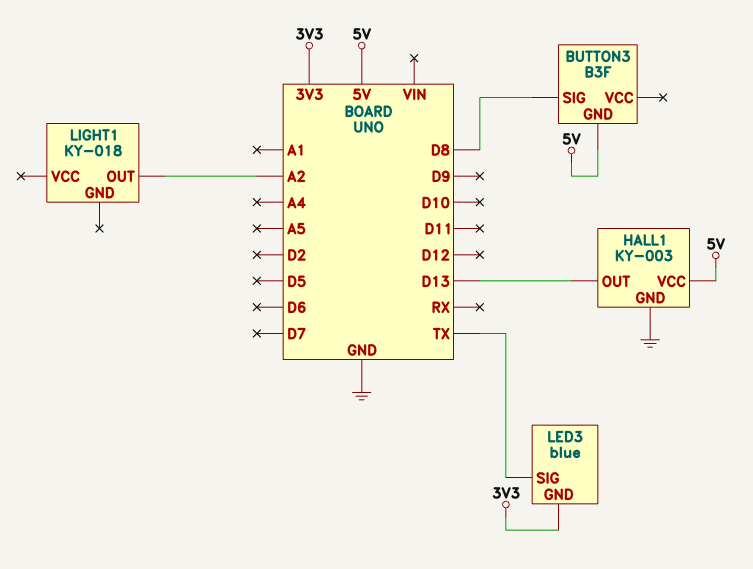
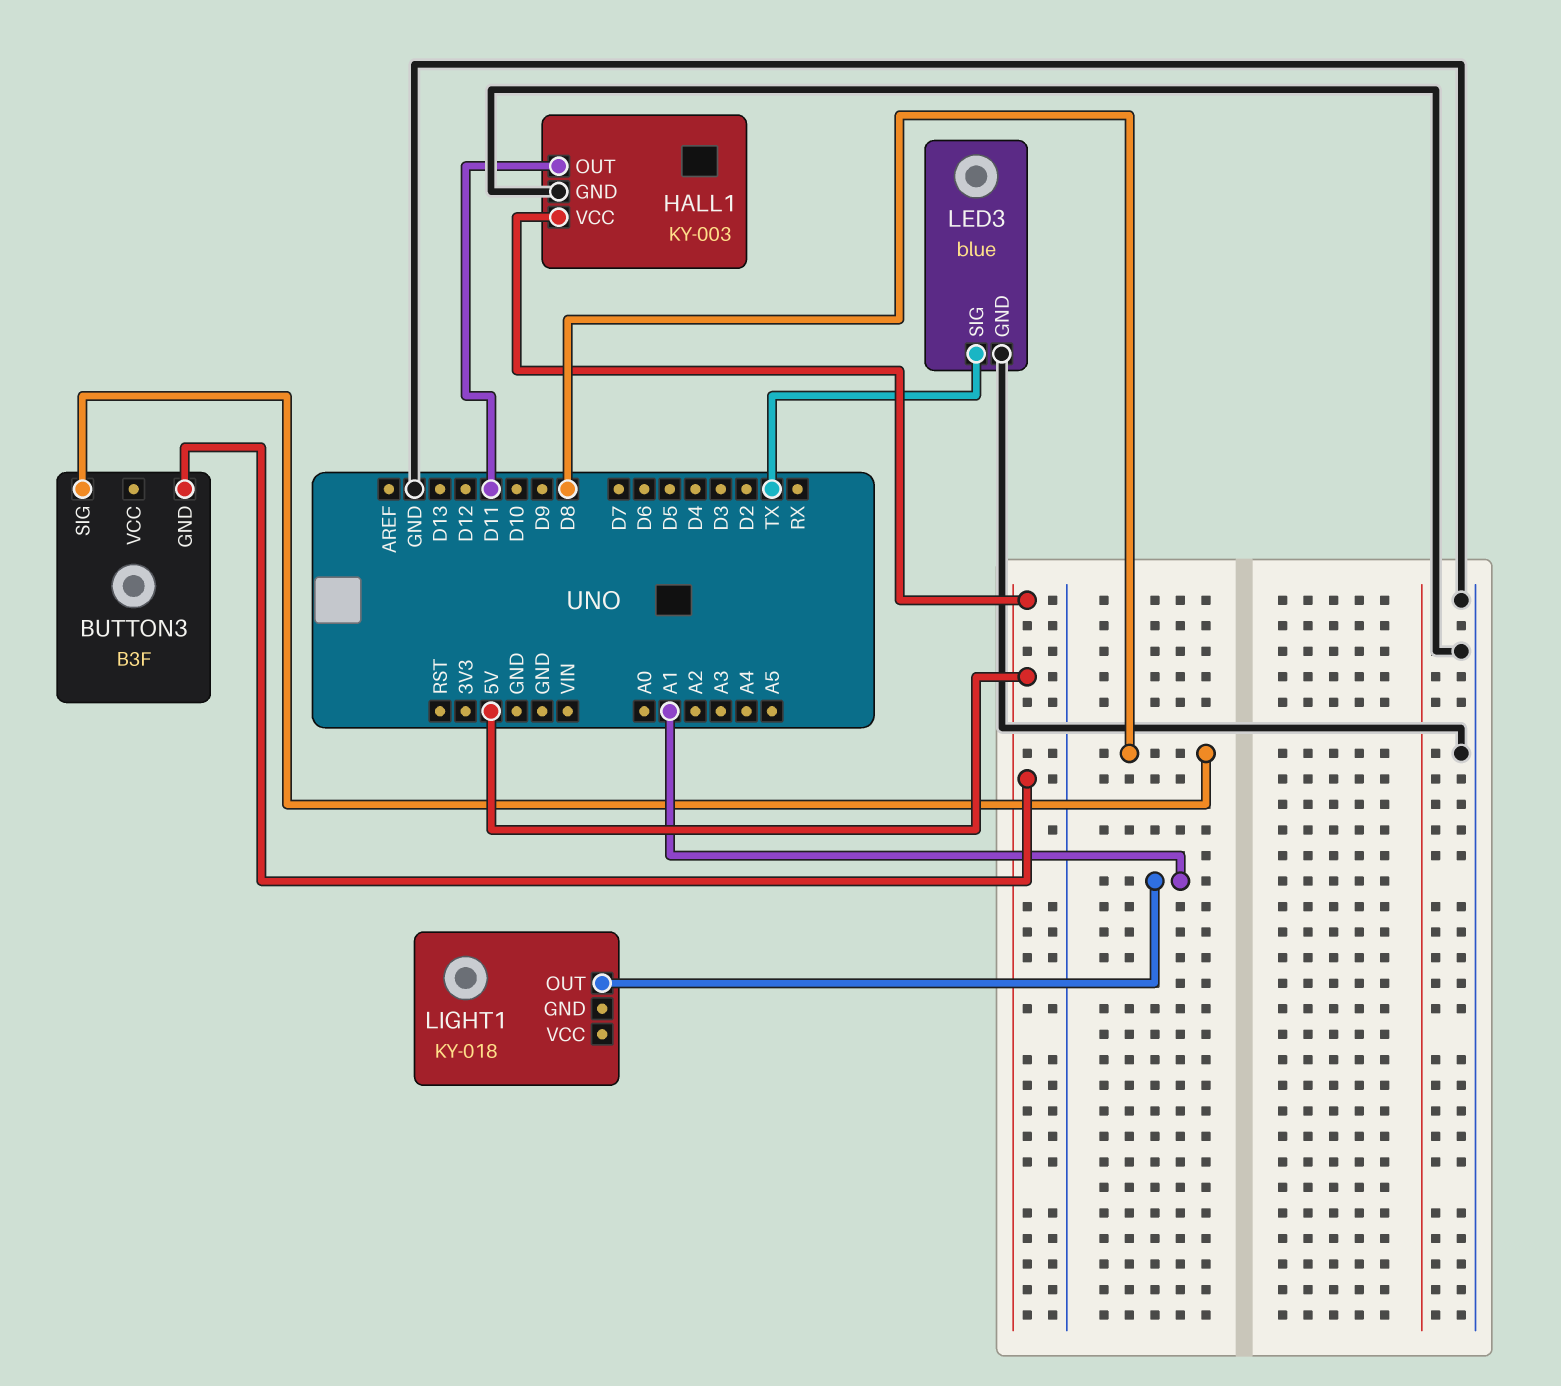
HALL1 pin OUT: D13 -> D11
LED3 pin GND: 3V3 -> GND
LIGHT1 pin OUT: A2 -> A1

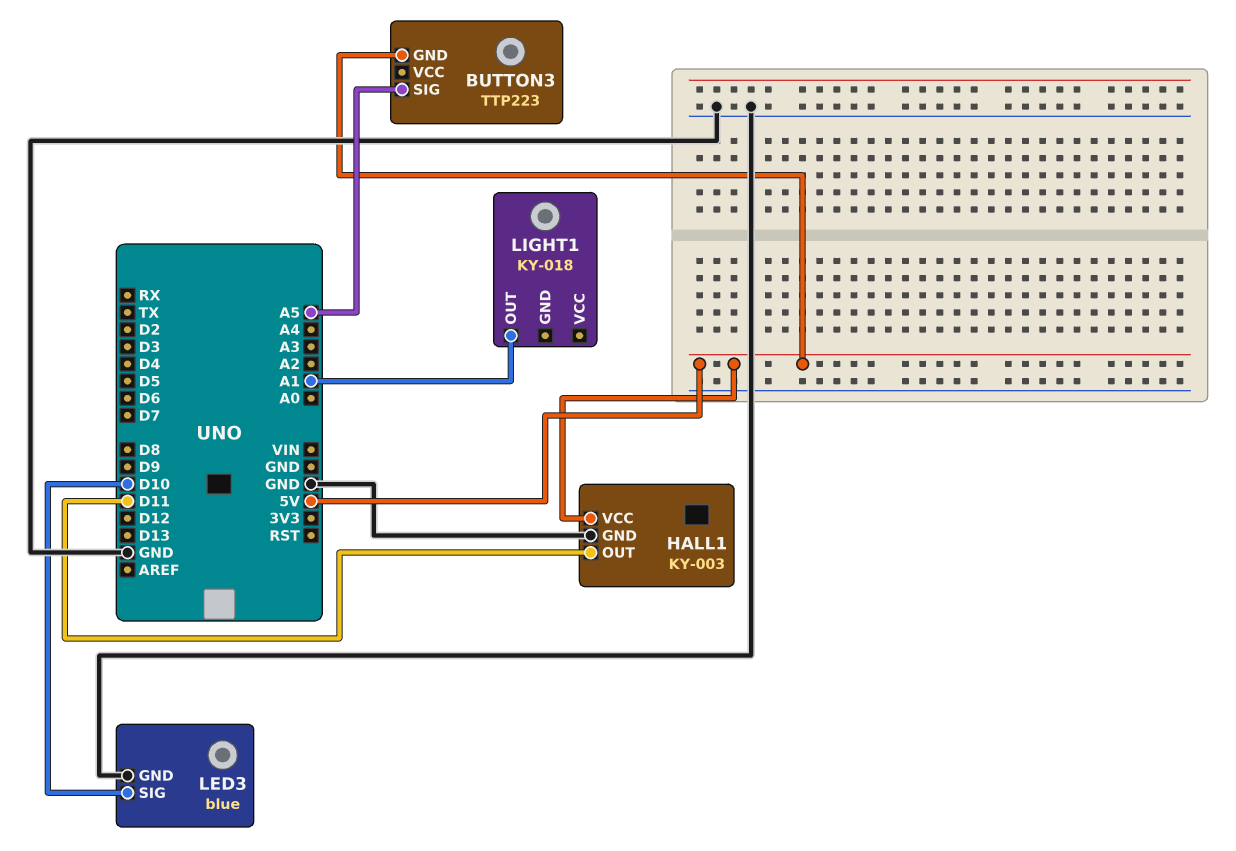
BUTTON3: B3F -> TTP223
BUTTON3 pin SIG: D8 -> A5
LED3 pin SIG: TX -> D10

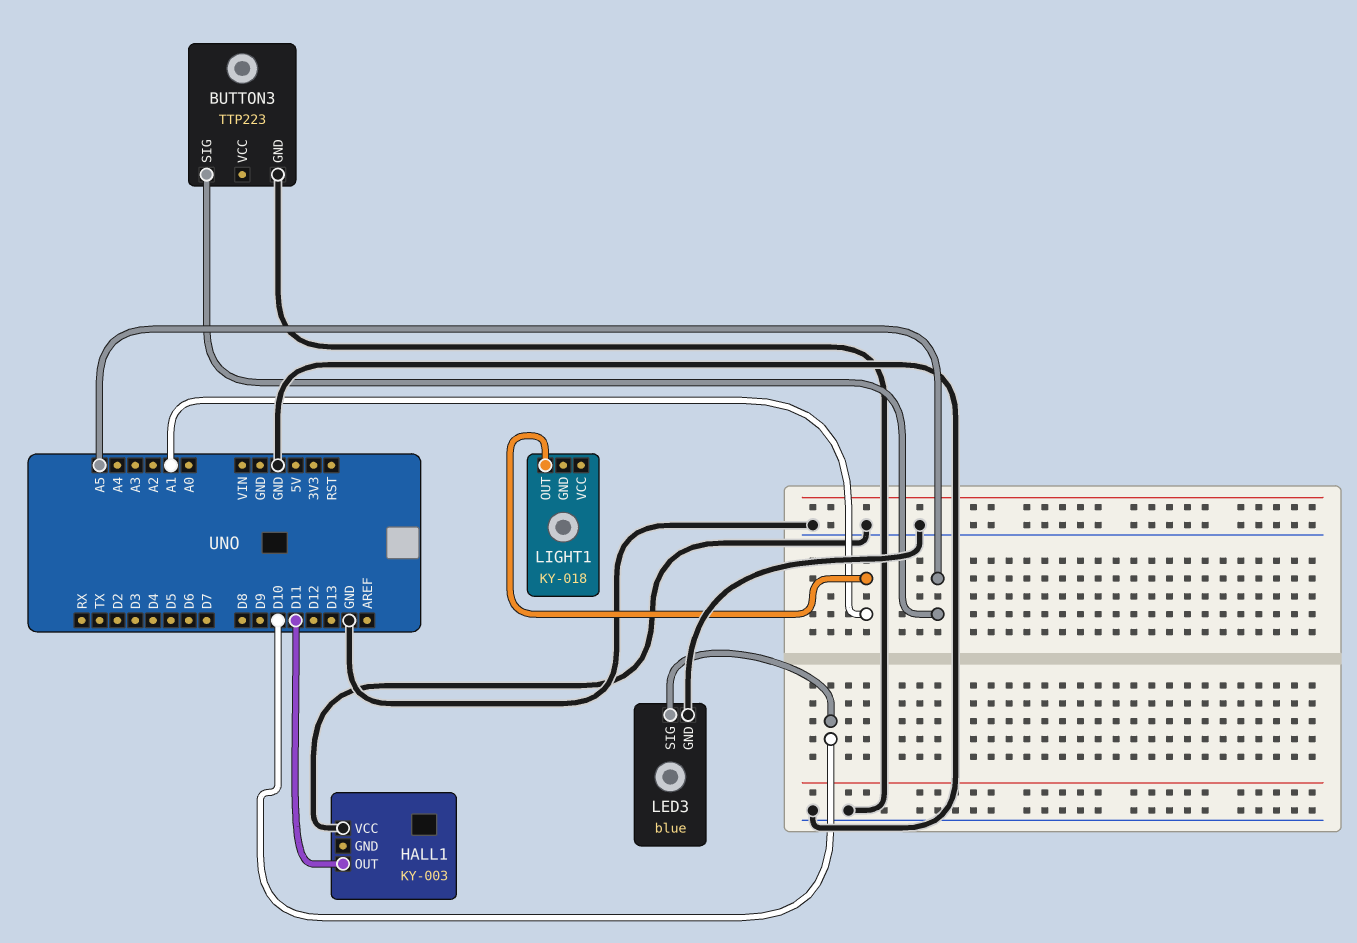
BUTTON3 pin GND: 5V -> GND
HALL1 pin GND: GND -> none
HALL1 pin VCC: 5V -> GND

